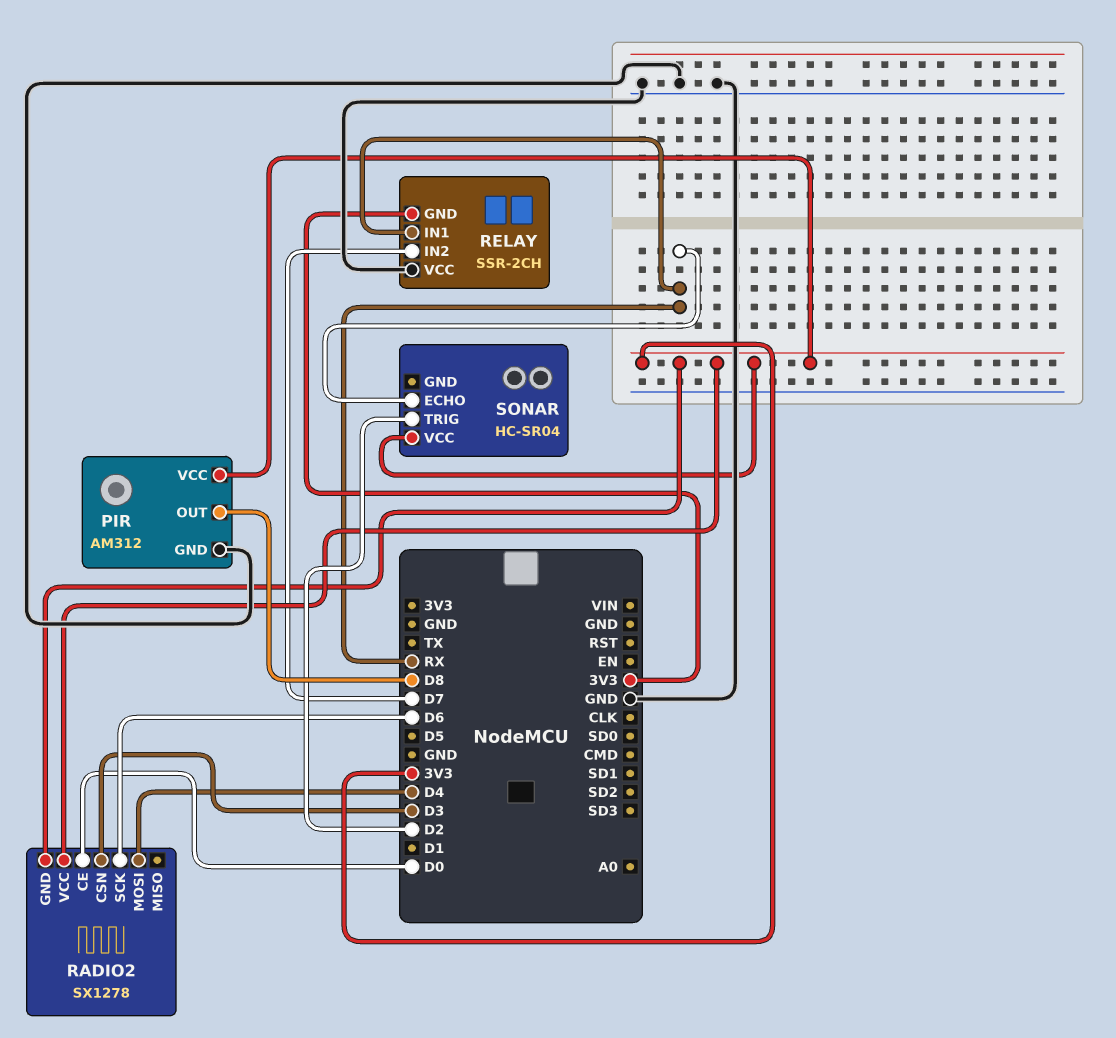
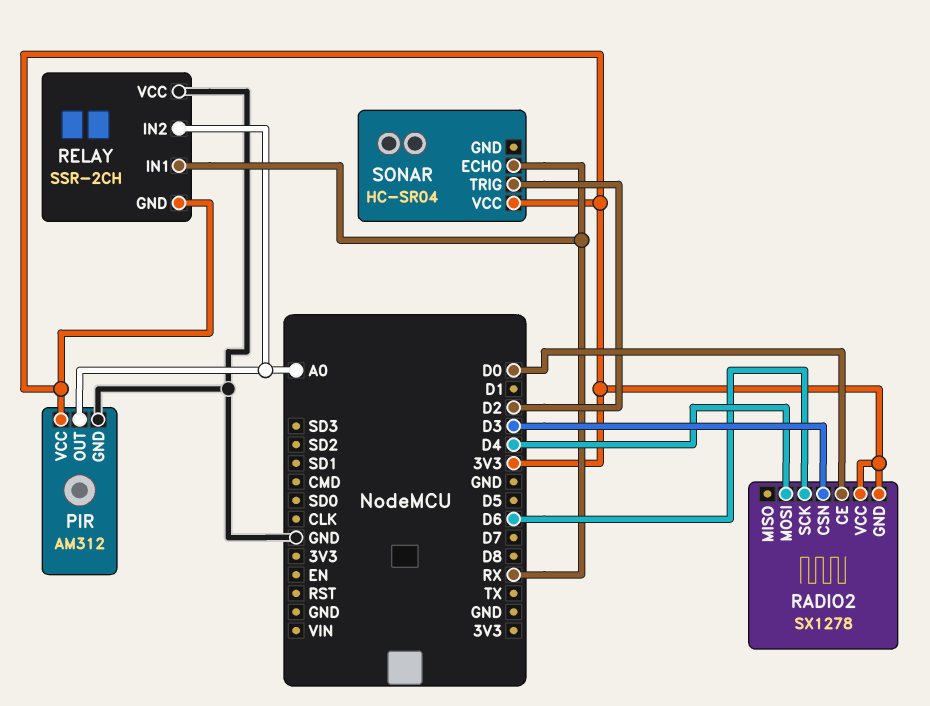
PIR pin OUT: D8 -> A0
RELAY pin IN2: D7 -> A0

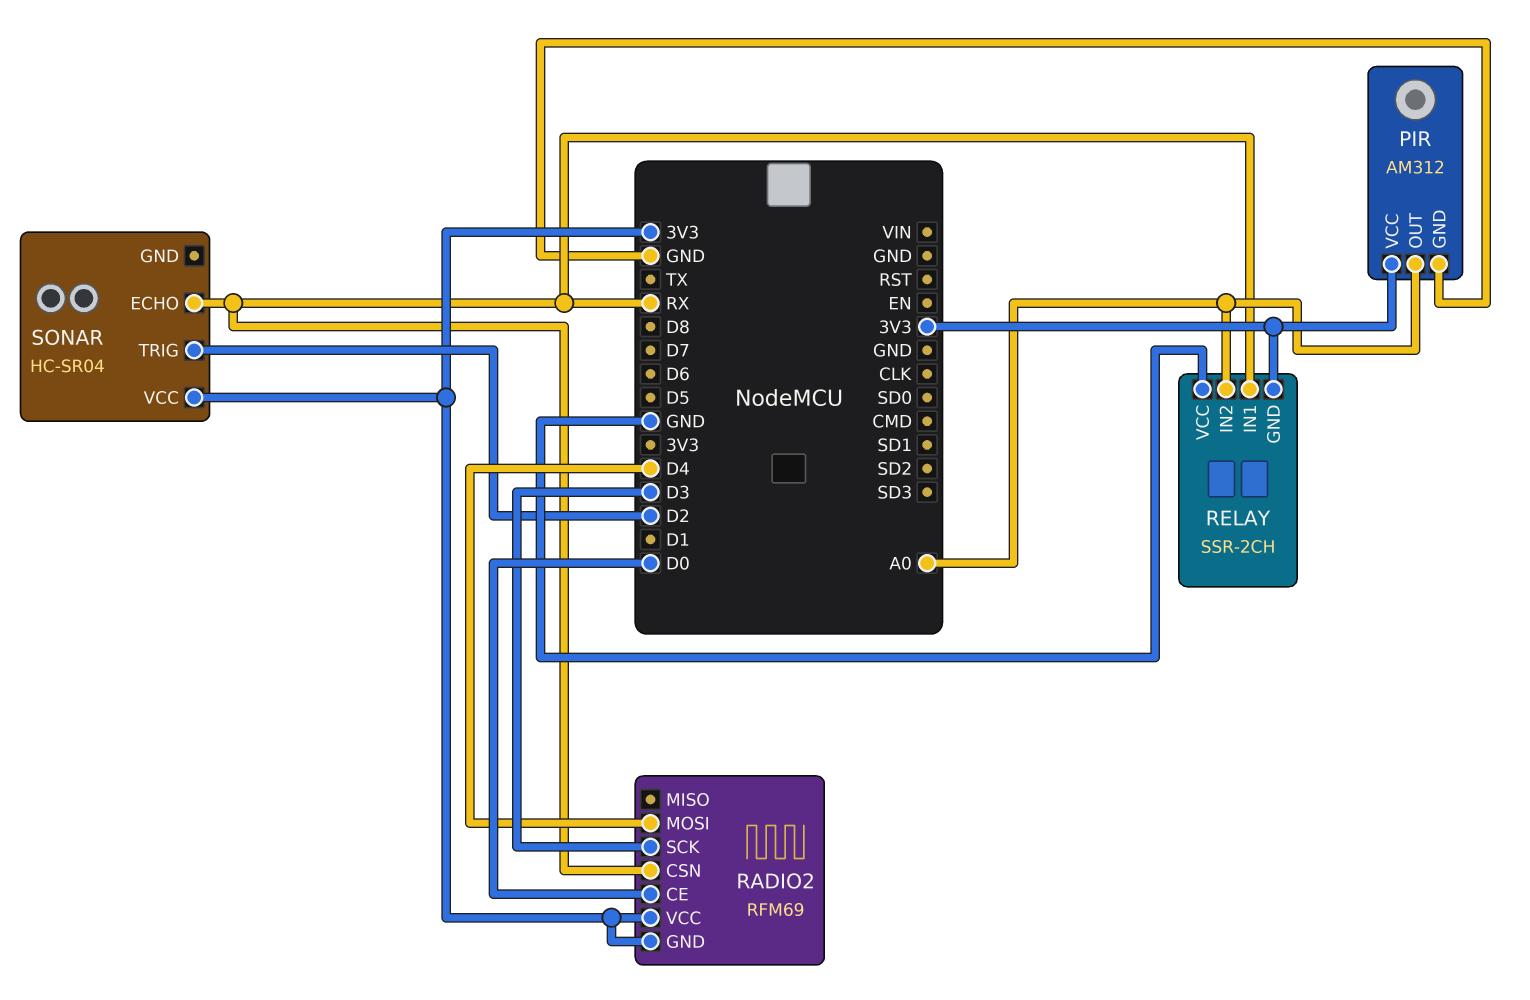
RADIO2: SX1278 -> RFM69
RADIO2 pin CSN: D3 -> RX
RADIO2 pin SCK: D6 -> D3

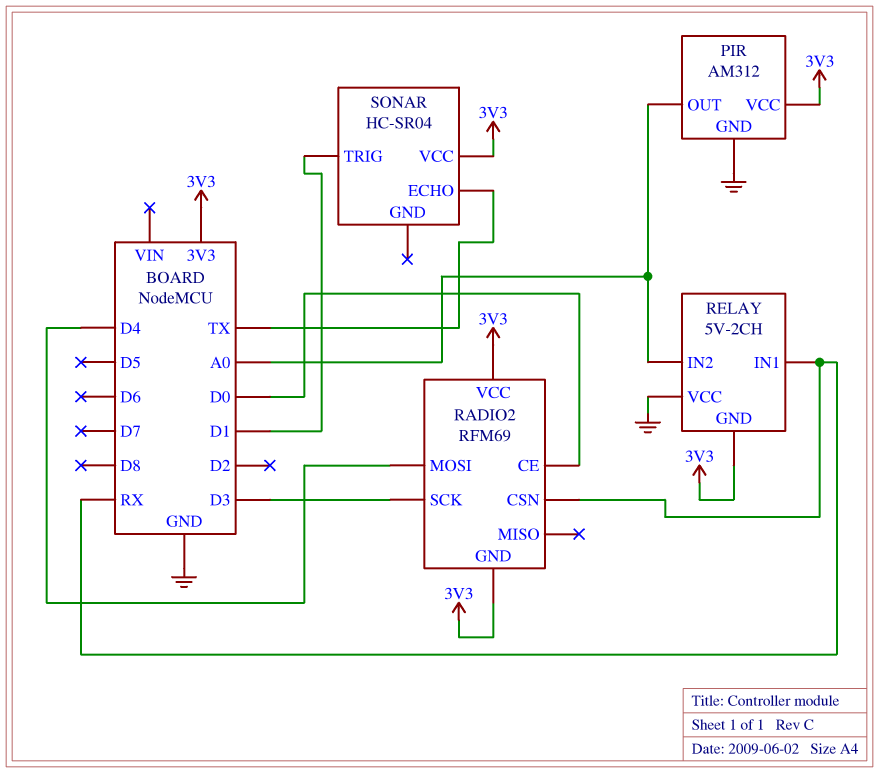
RELAY: SSR-2CH -> 5V-2CH
SONAR pin ECHO: RX -> TX
SONAR pin TRIG: D2 -> D1

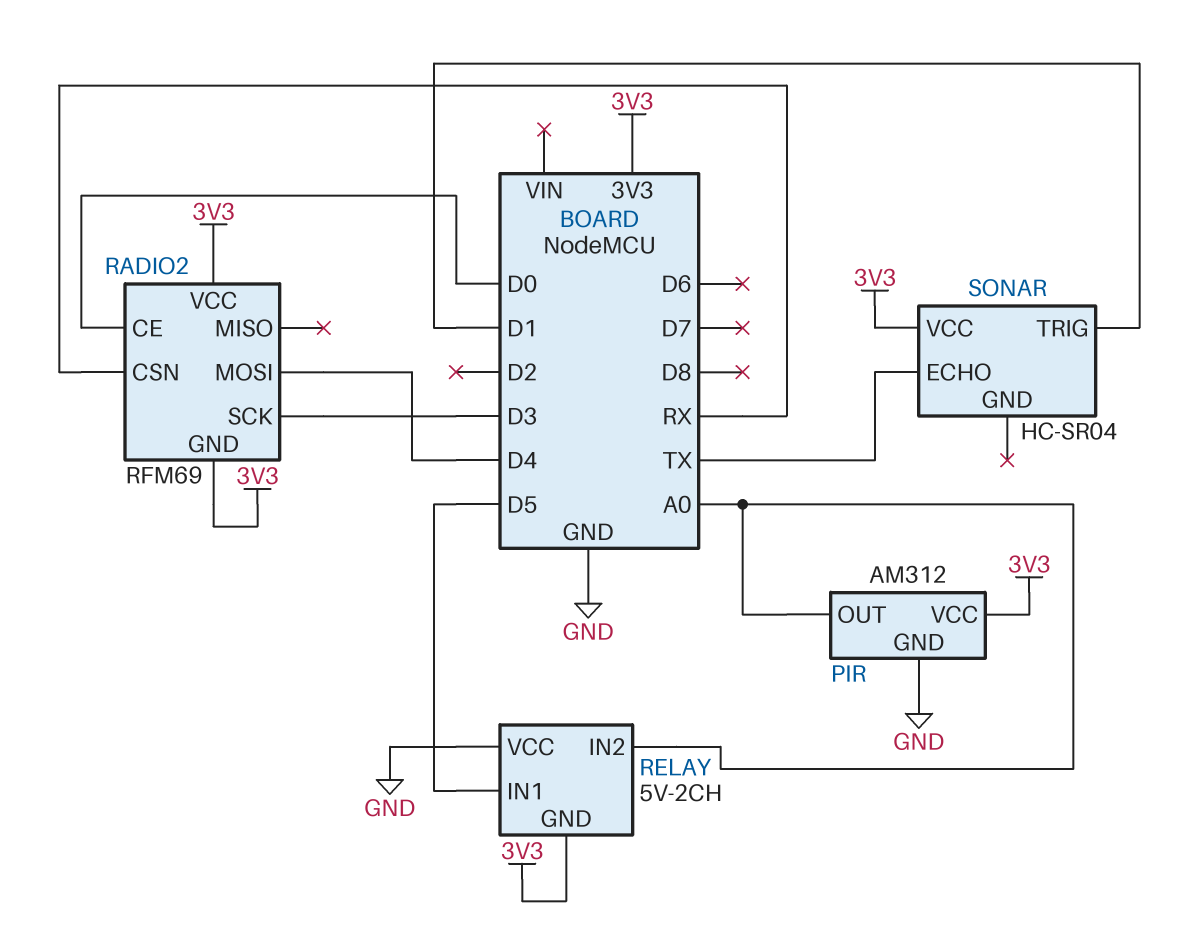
RELAY pin IN1: RX -> D5

